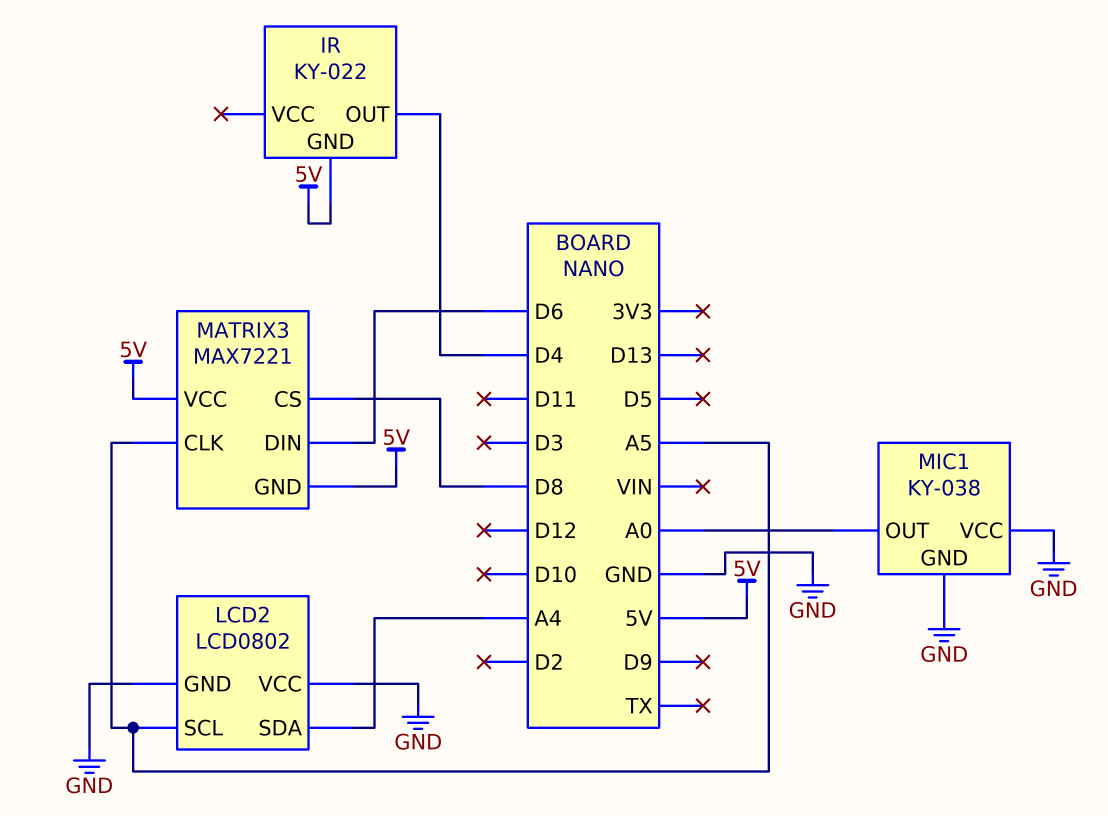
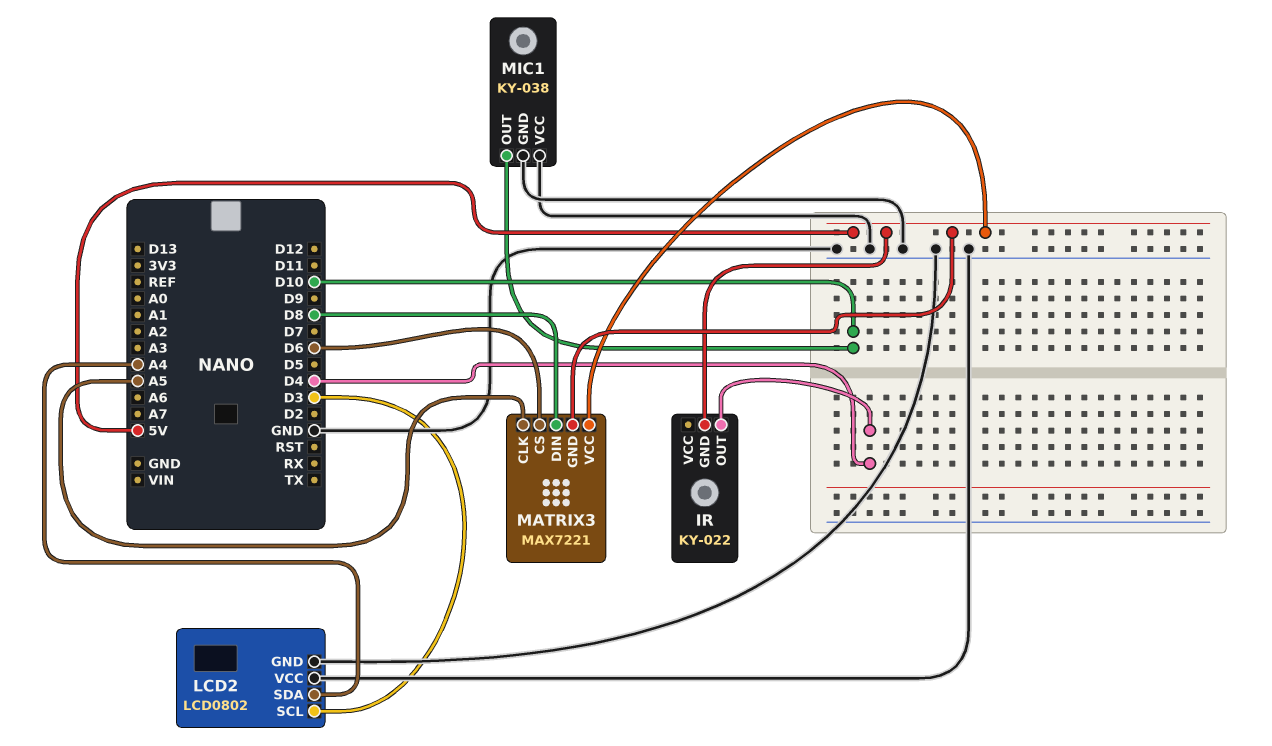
LCD2 pin SCL: A5 -> D3
MATRIX3 pin CS: D8 -> D6
MATRIX3 pin DIN: D6 -> D8
MIC1 pin OUT: A0 -> D10

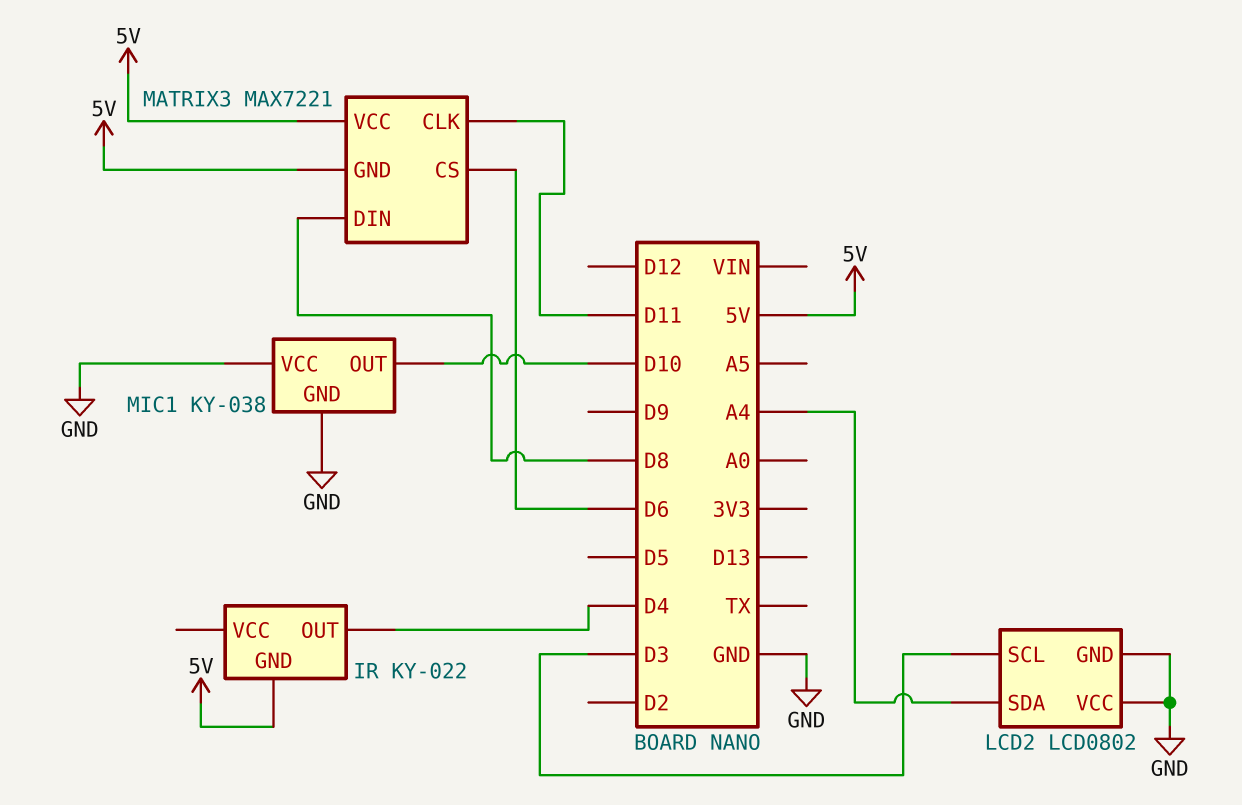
MATRIX3 pin CLK: A5 -> D11

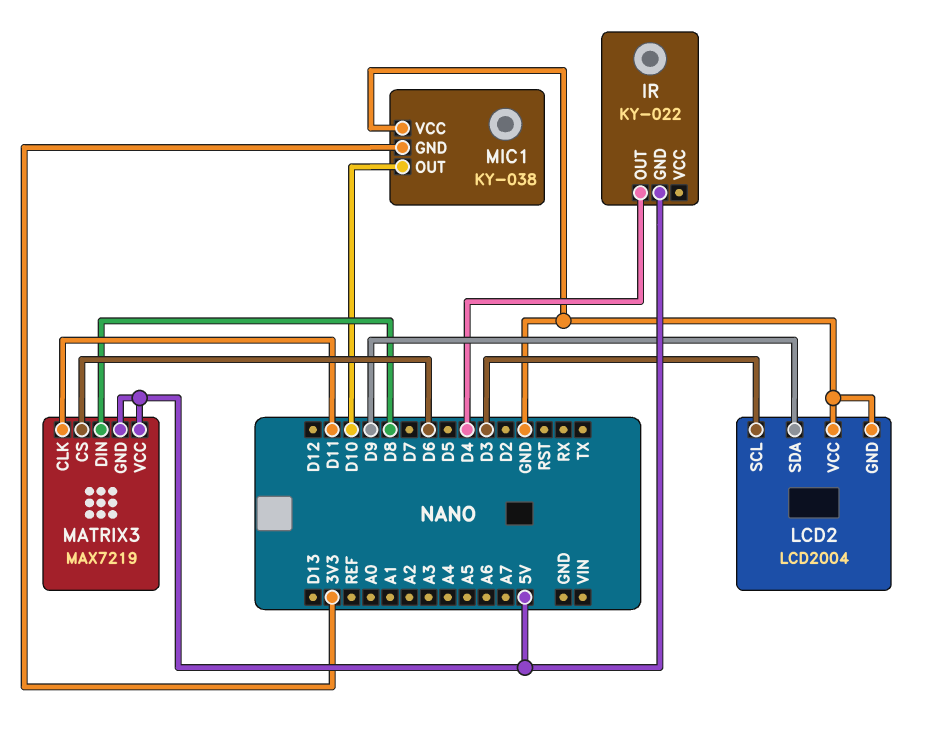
LCD2: LCD0802 -> LCD2004
LCD2 pin SDA: A4 -> D9
MATRIX3: MAX7221 -> MAX7219
MIC1 pin GND: GND -> 3V3

